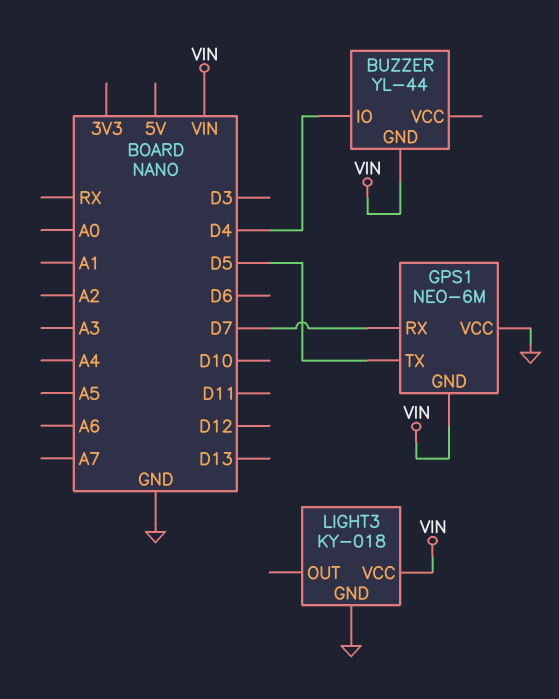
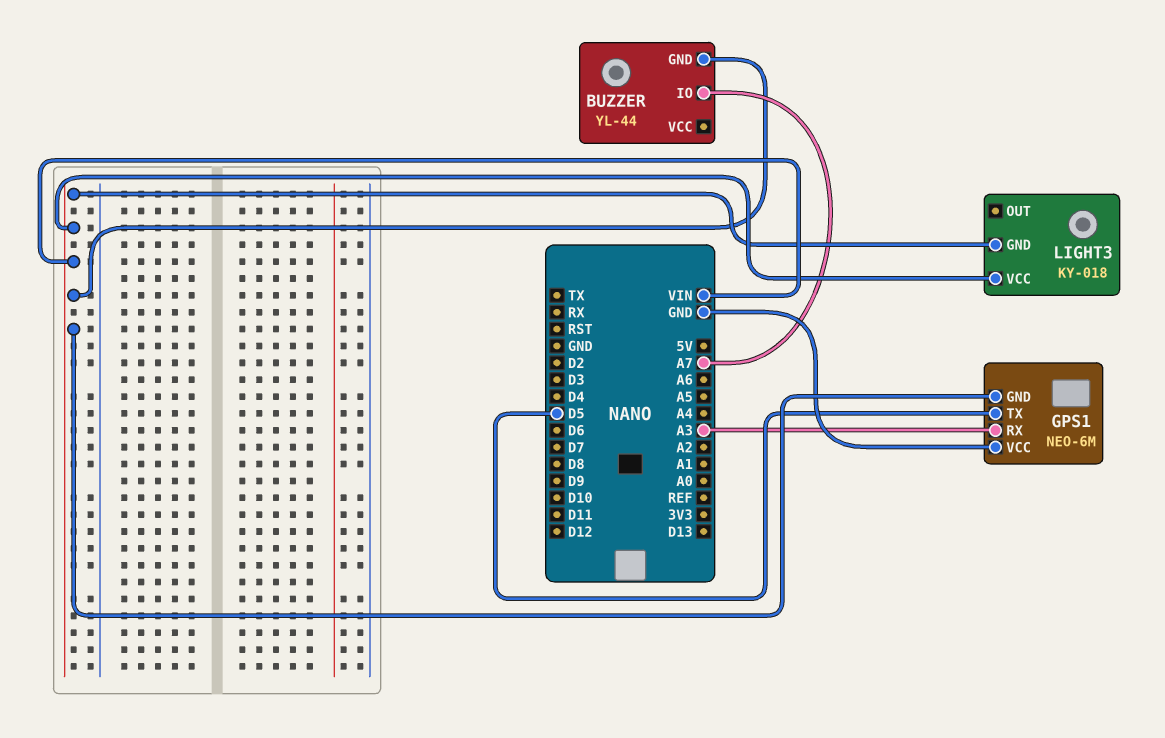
BUZZER pin IO: D4 -> A7
GPS1 pin RX: D7 -> A3
LIGHT3 pin GND: GND -> VIN

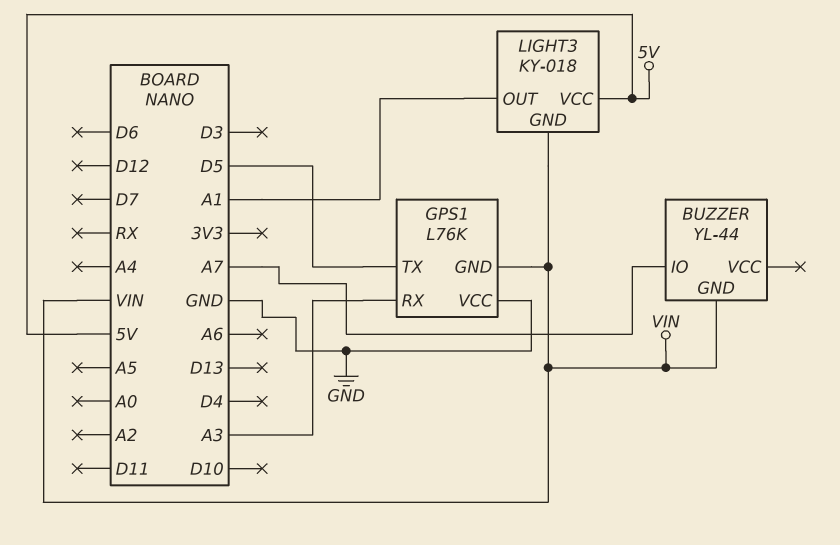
GPS1: NEO-6M -> L76K
LIGHT3 pin OUT: none -> A1
LIGHT3 pin VCC: VIN -> 5V

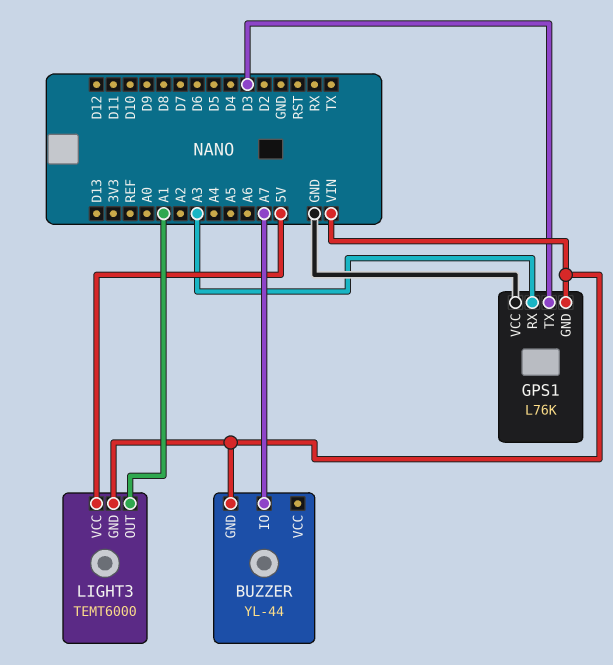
GPS1 pin TX: D5 -> D3
LIGHT3: KY-018 -> TEMT6000

